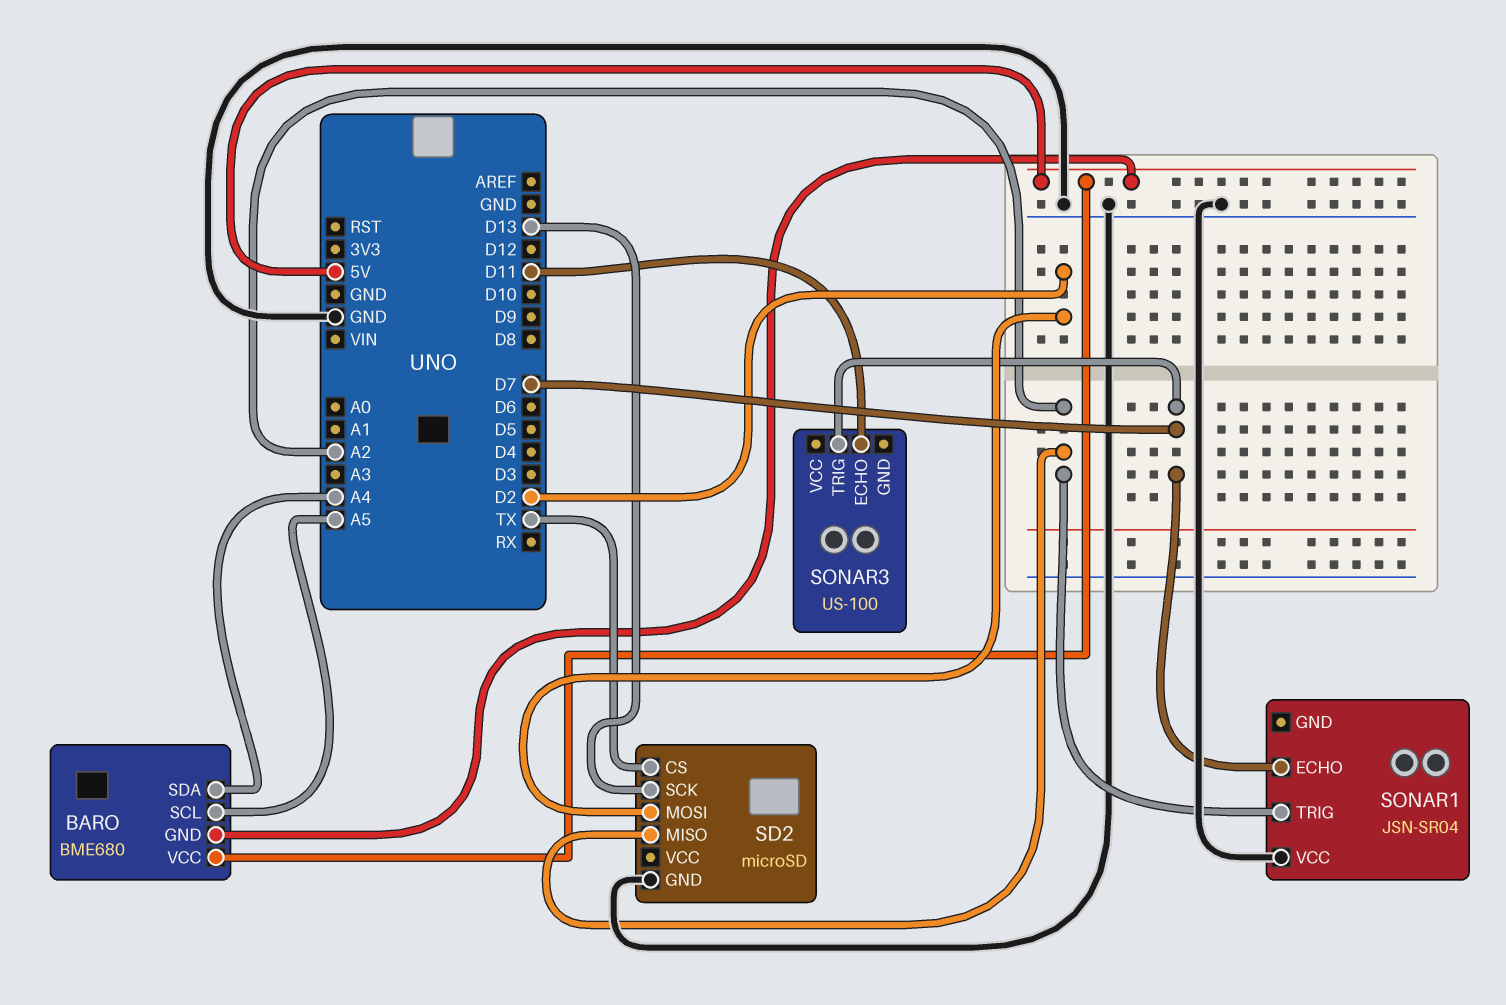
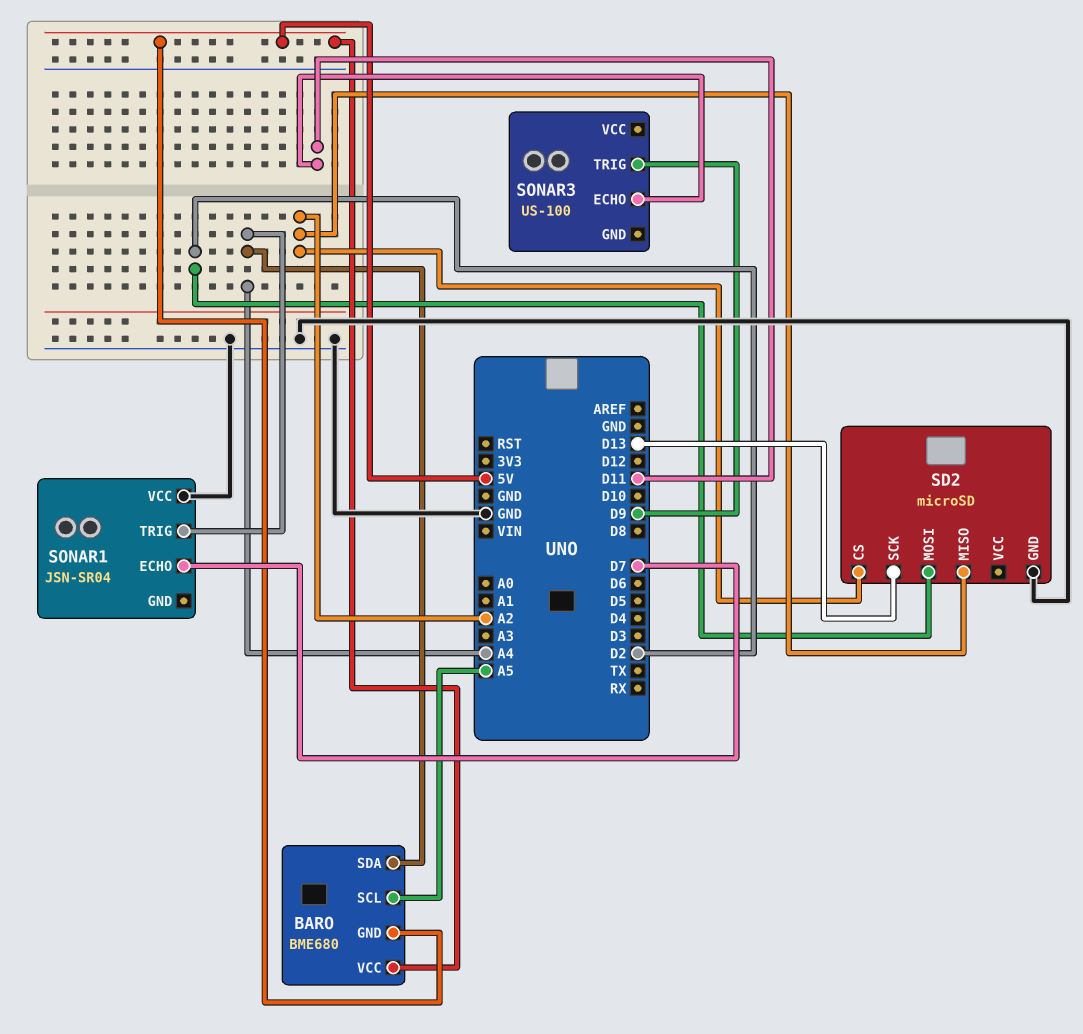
SD2 pin CS: TX -> A2
SONAR1 pin TRIG: A2 -> A4
SONAR3 pin TRIG: D7 -> D9

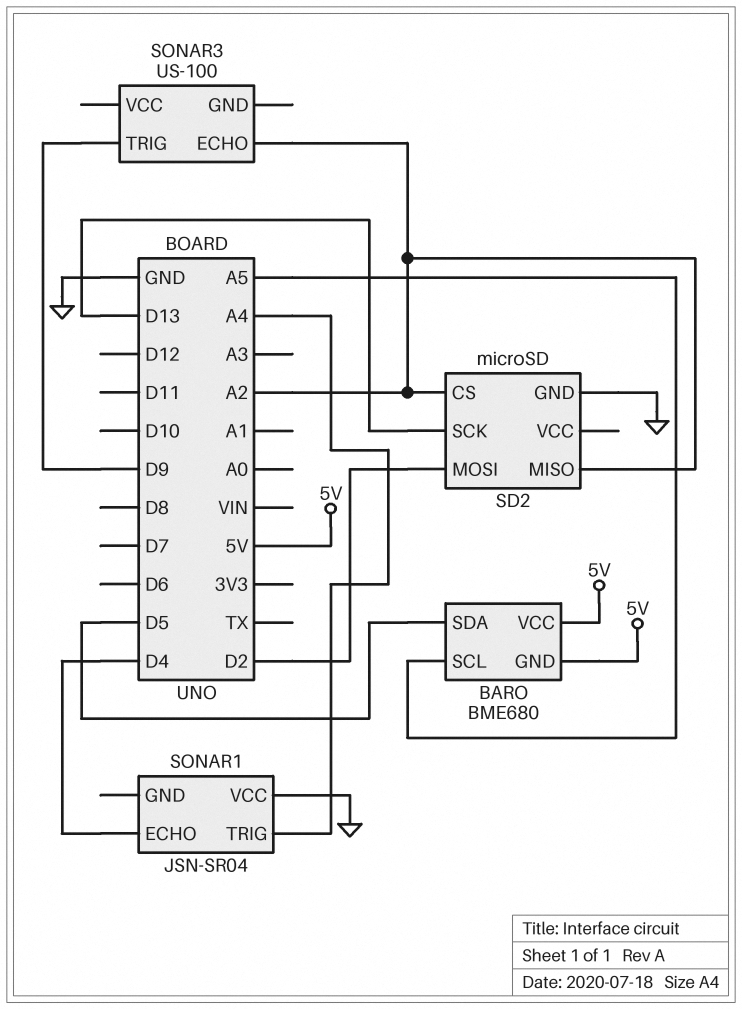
BARO pin SDA: A4 -> D5
SONAR1 pin ECHO: D7 -> D4
SONAR3 pin ECHO: D11 -> A2

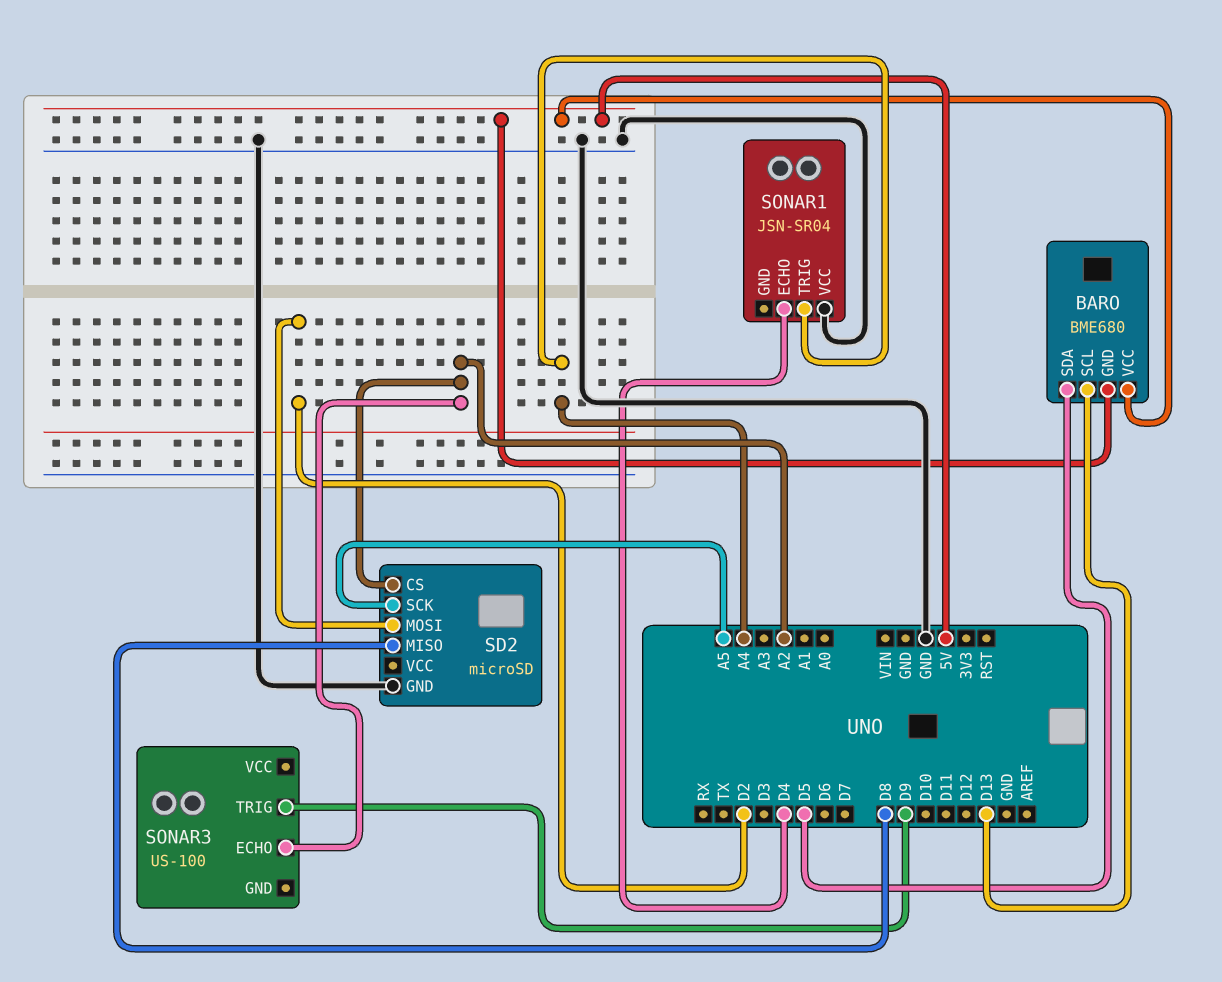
BARO pin SCL: A5 -> D13
SD2 pin MISO: A2 -> D8
SD2 pin SCK: D13 -> A5

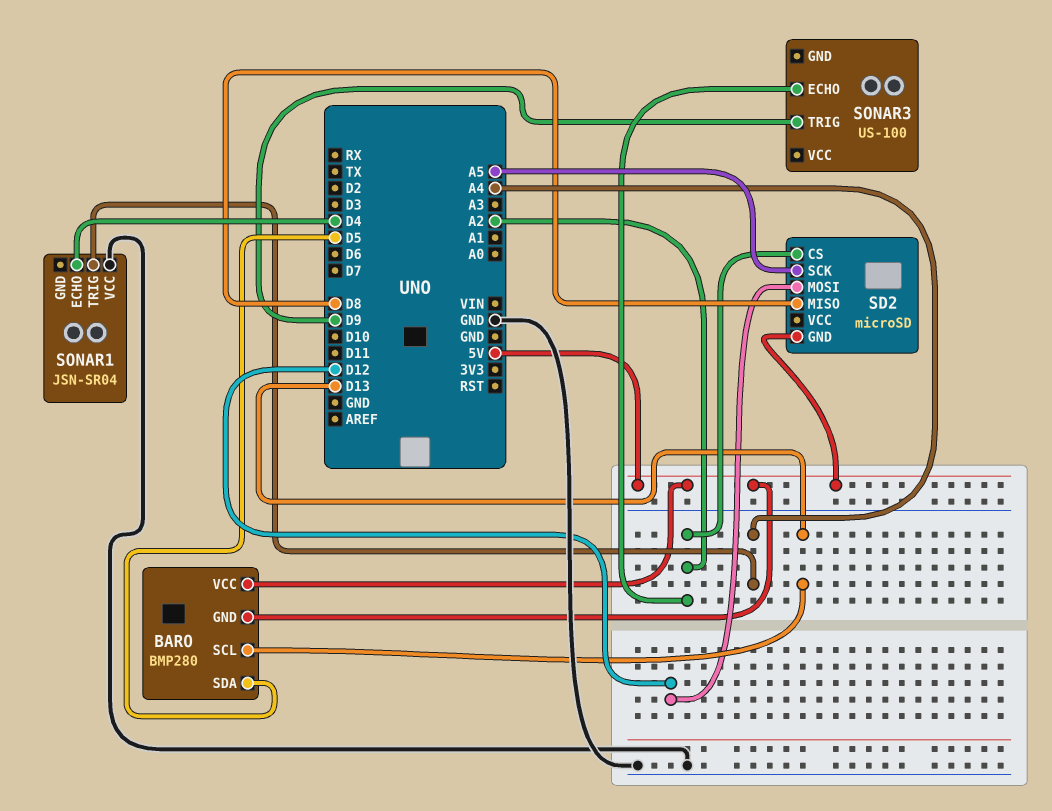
BARO: BME680 -> BMP280
SD2 pin GND: GND -> 5V
SD2 pin MOSI: D2 -> D12

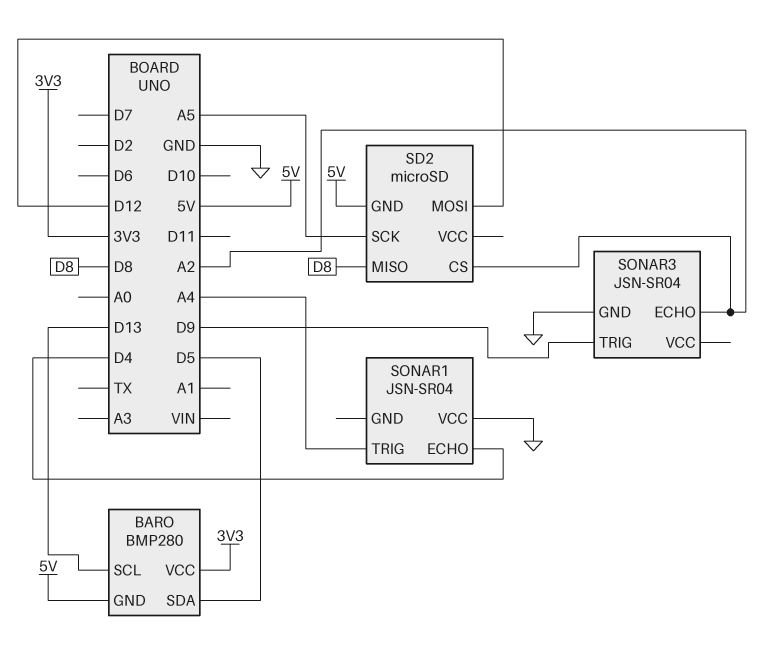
BARO pin VCC: 5V -> 3V3
SONAR3: US-100 -> JSN-SR04
SONAR3 pin GND: none -> GND

